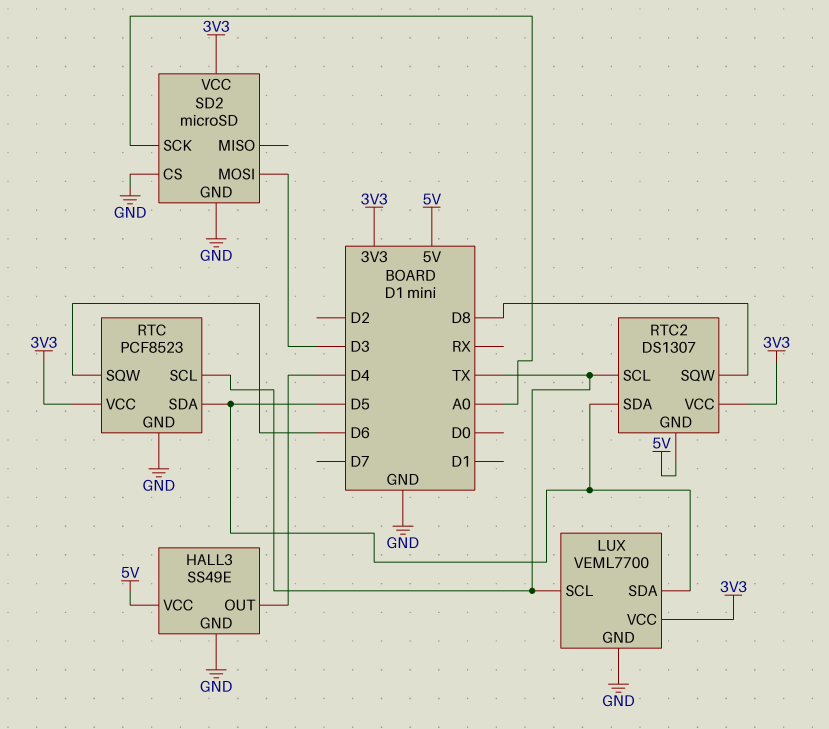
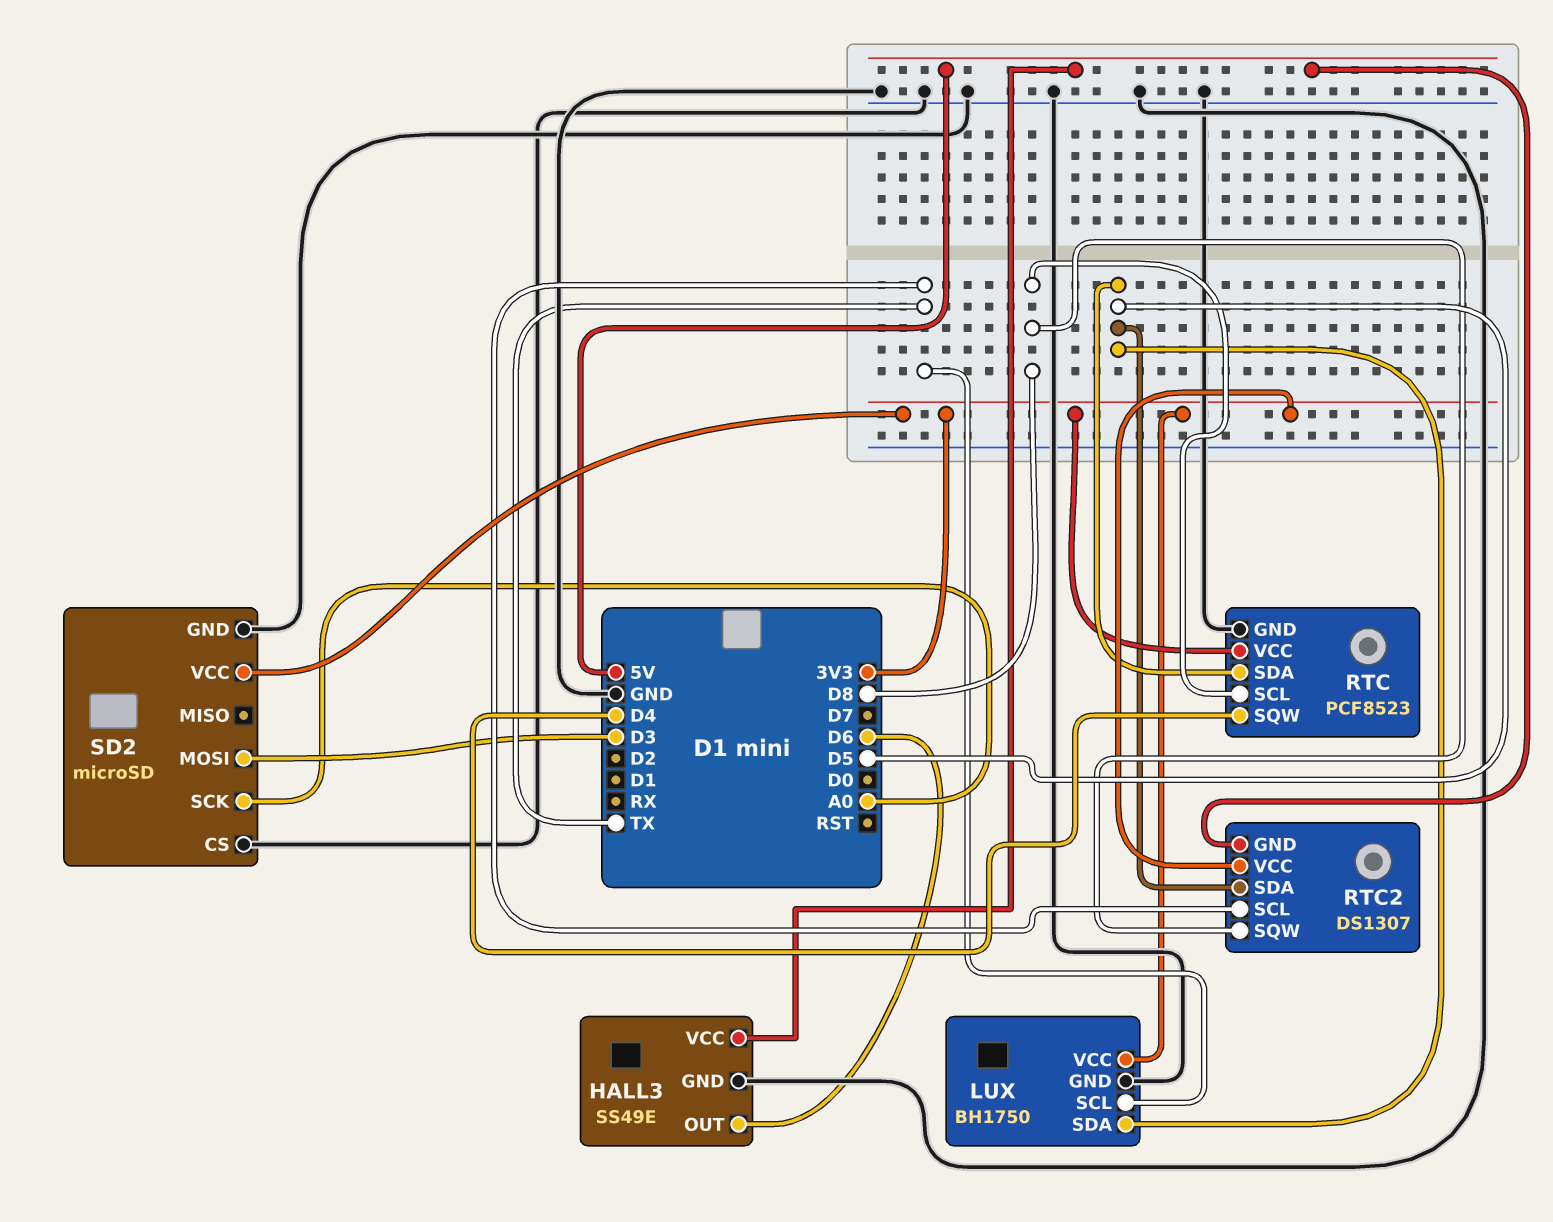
HALL3 pin OUT: D4 -> D6
LUX: VEML7700 -> BH1750
RTC pin SCL: TX -> D8
RTC pin SQW: D6 -> D4

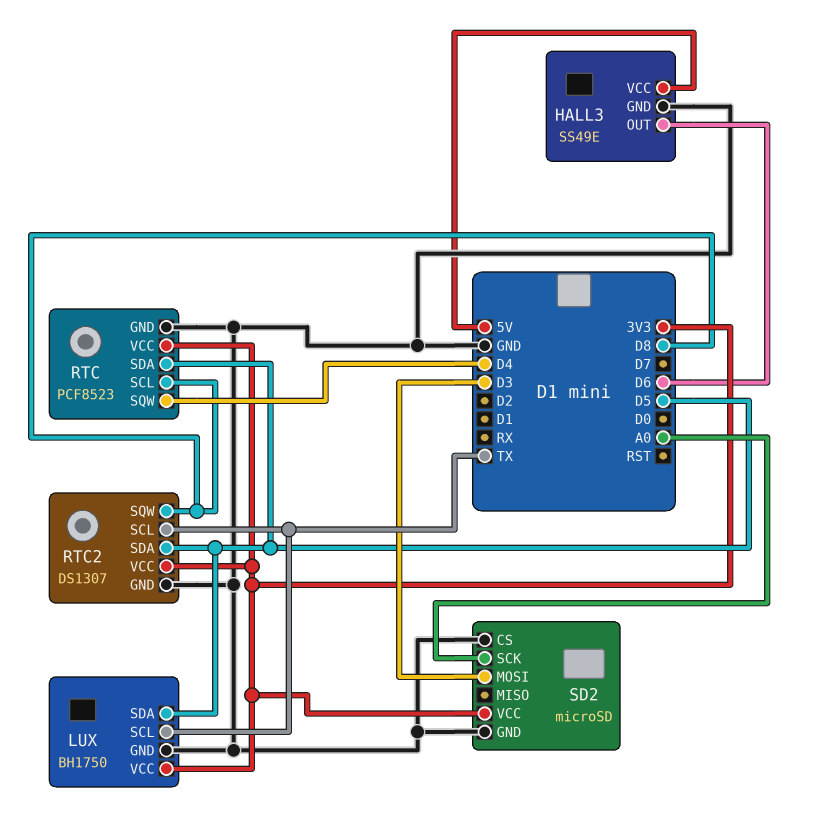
RTC2 pin GND: 5V -> GND

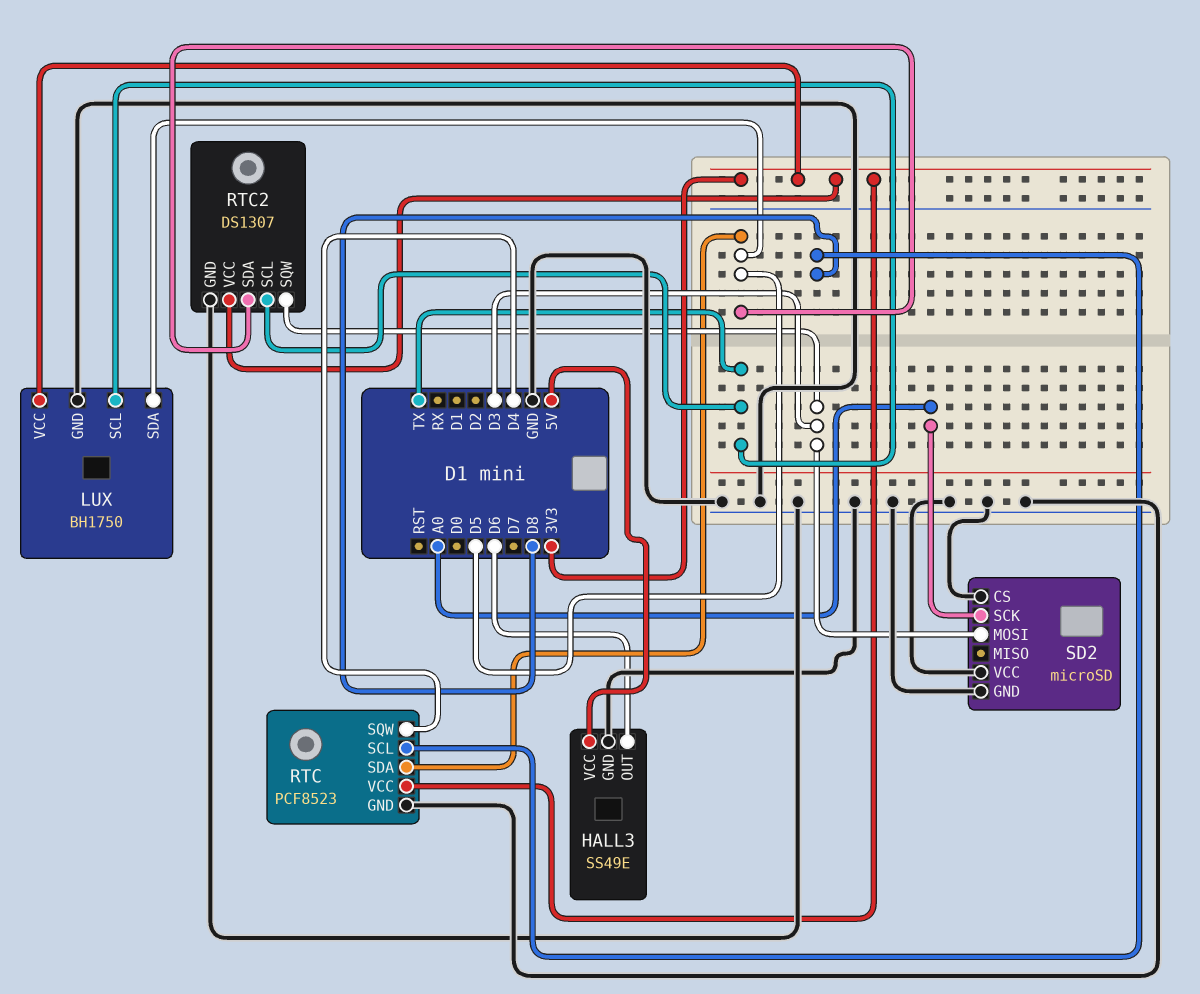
RTC2 pin SQW: D8 -> D3
SD2 pin VCC: 3V3 -> GND

